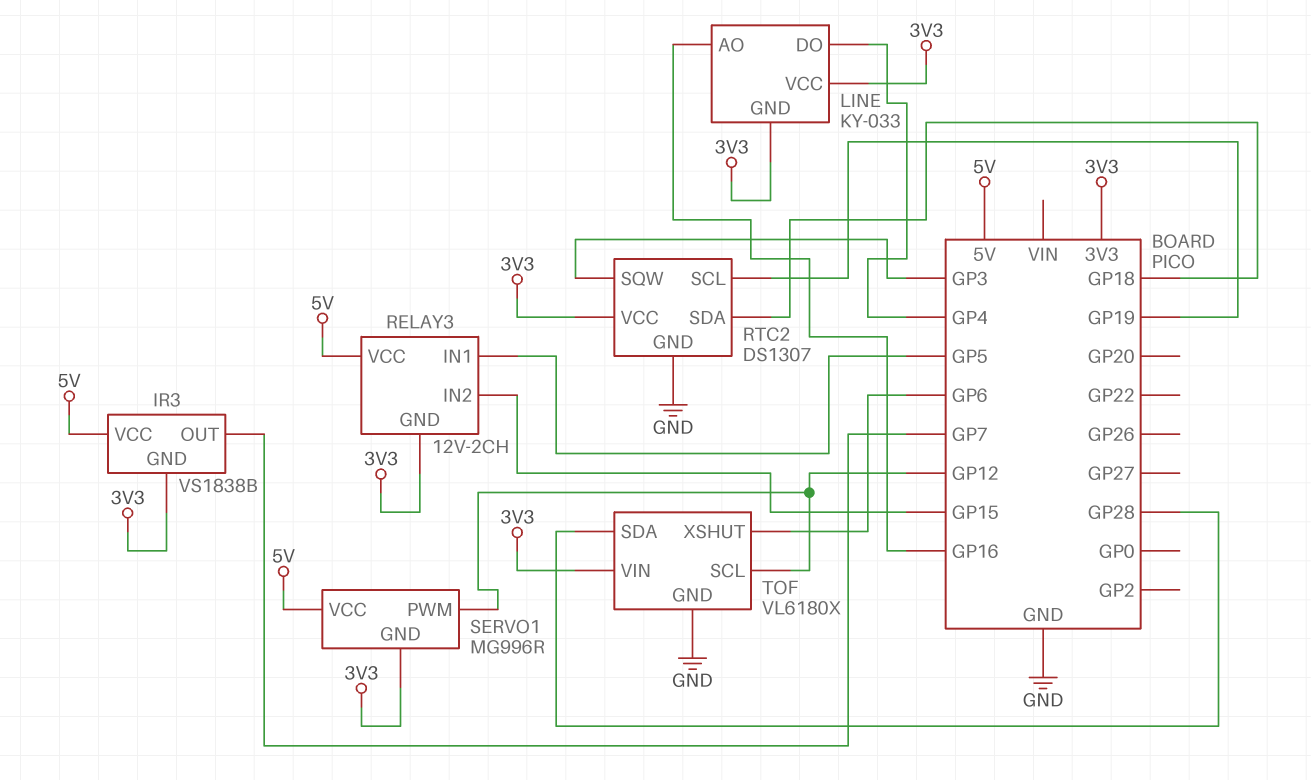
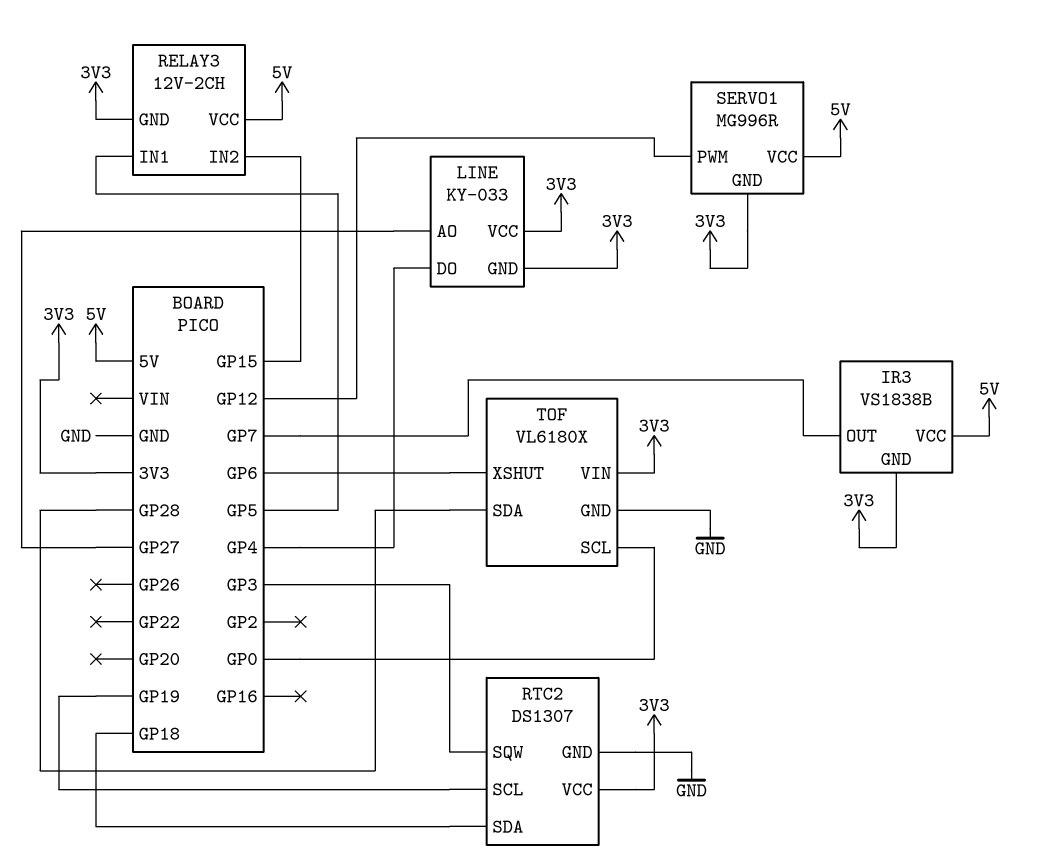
LINE pin AO: GP16 -> GP27
TOF pin SCL: GP12 -> GP0

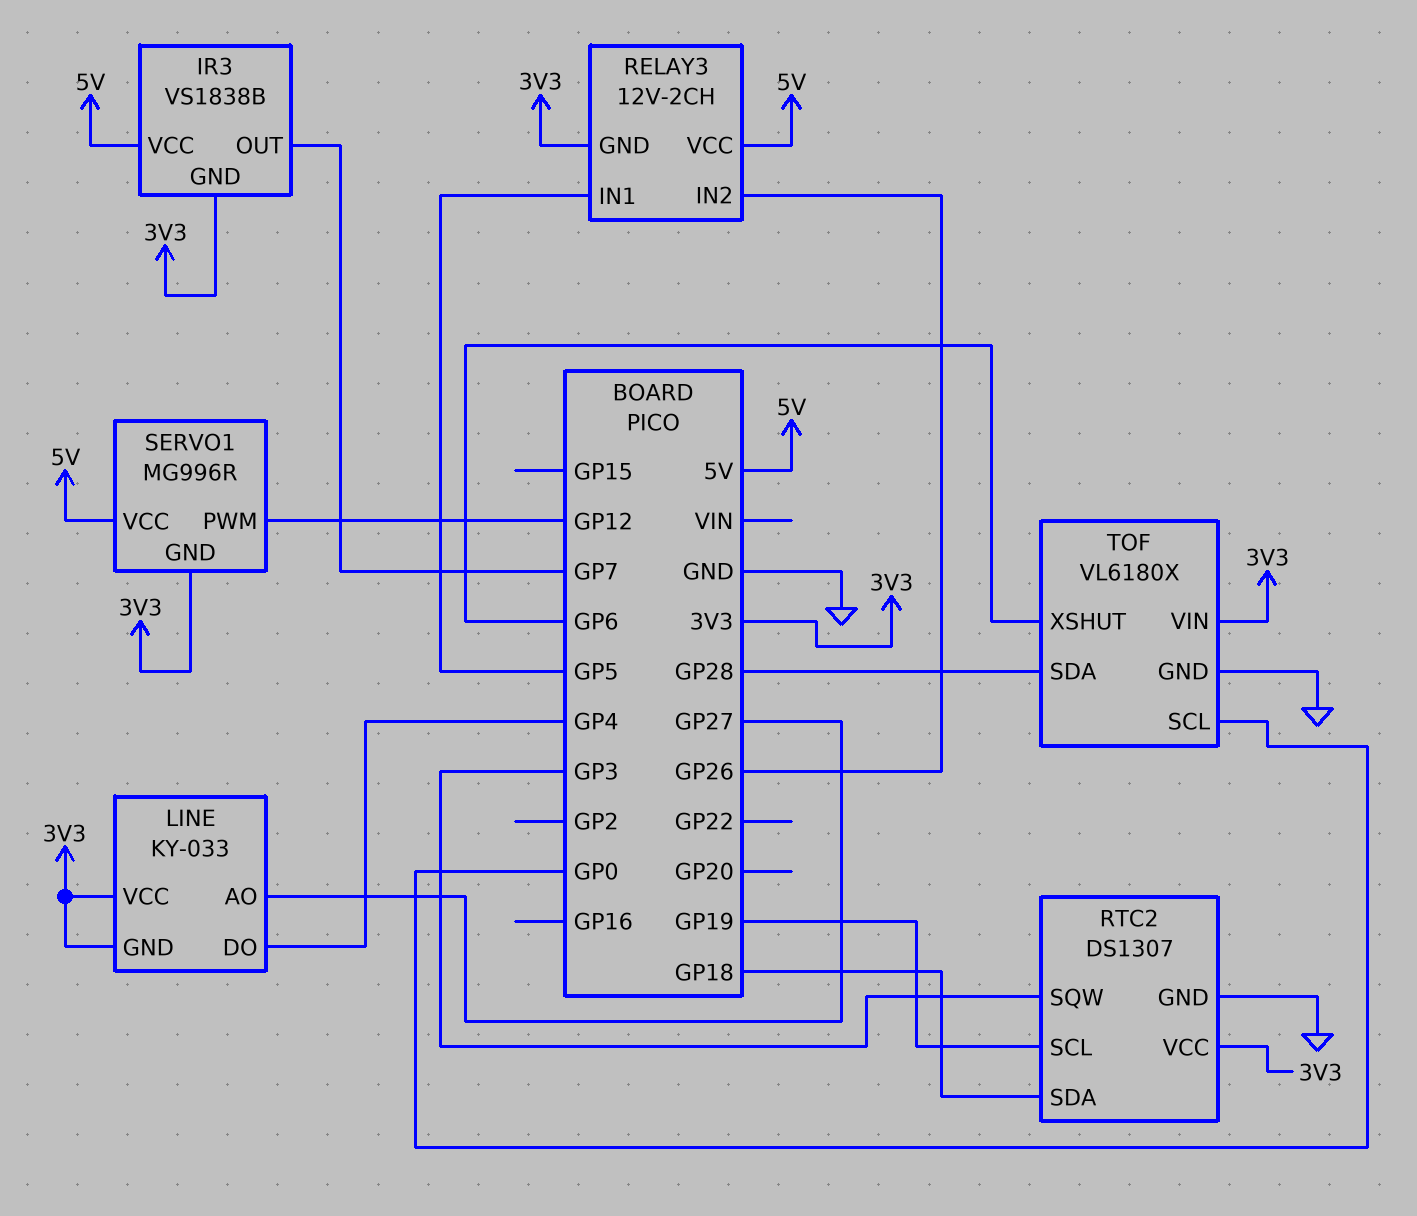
RELAY3 pin IN2: GP15 -> GP26

